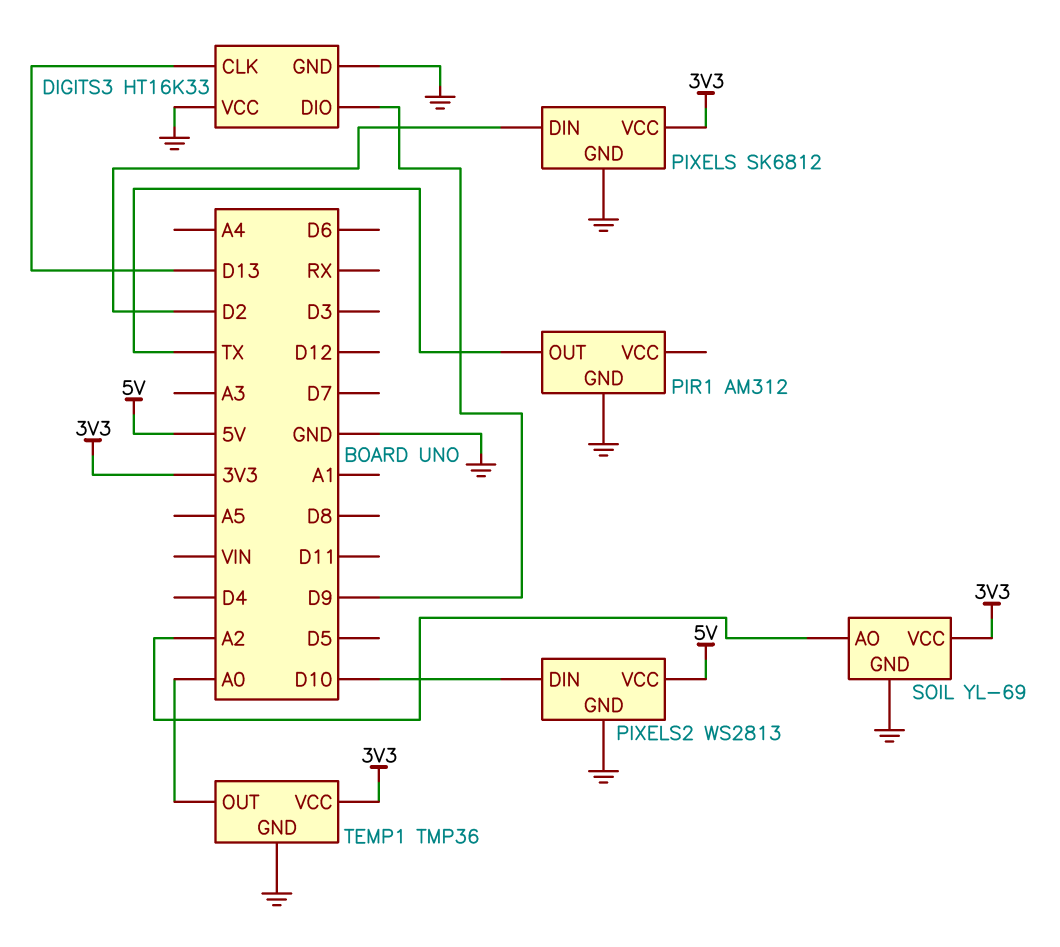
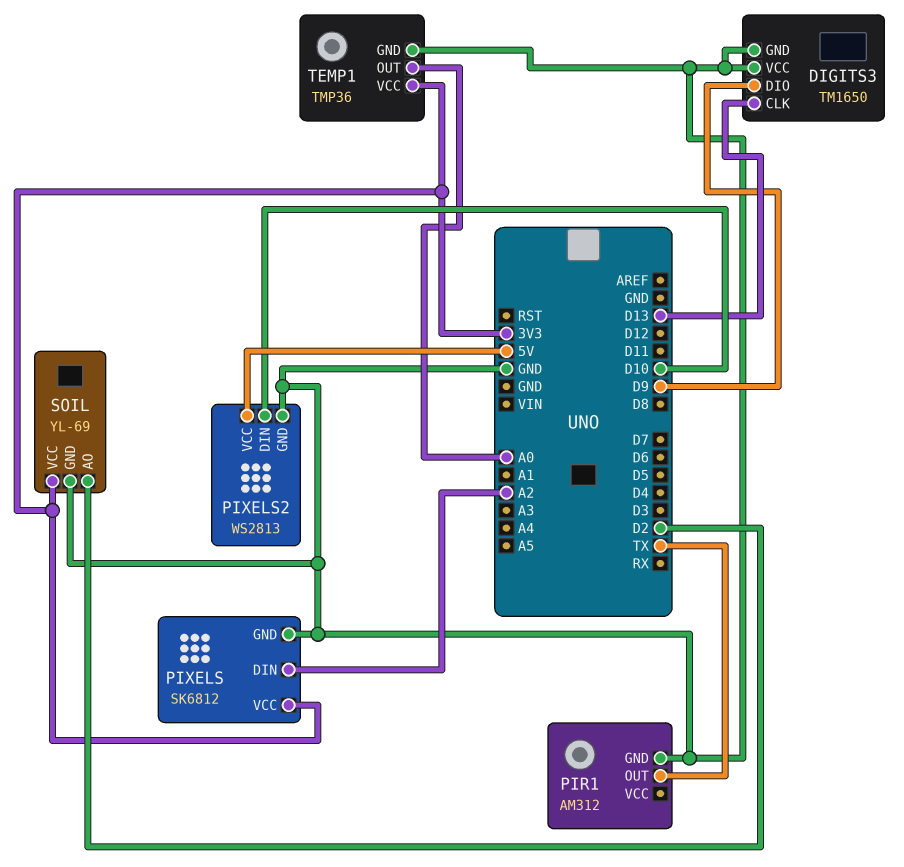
DIGITS3: HT16K33 -> TM1650
PIXELS pin DIN: D2 -> A2
SOIL pin AO: A2 -> D2

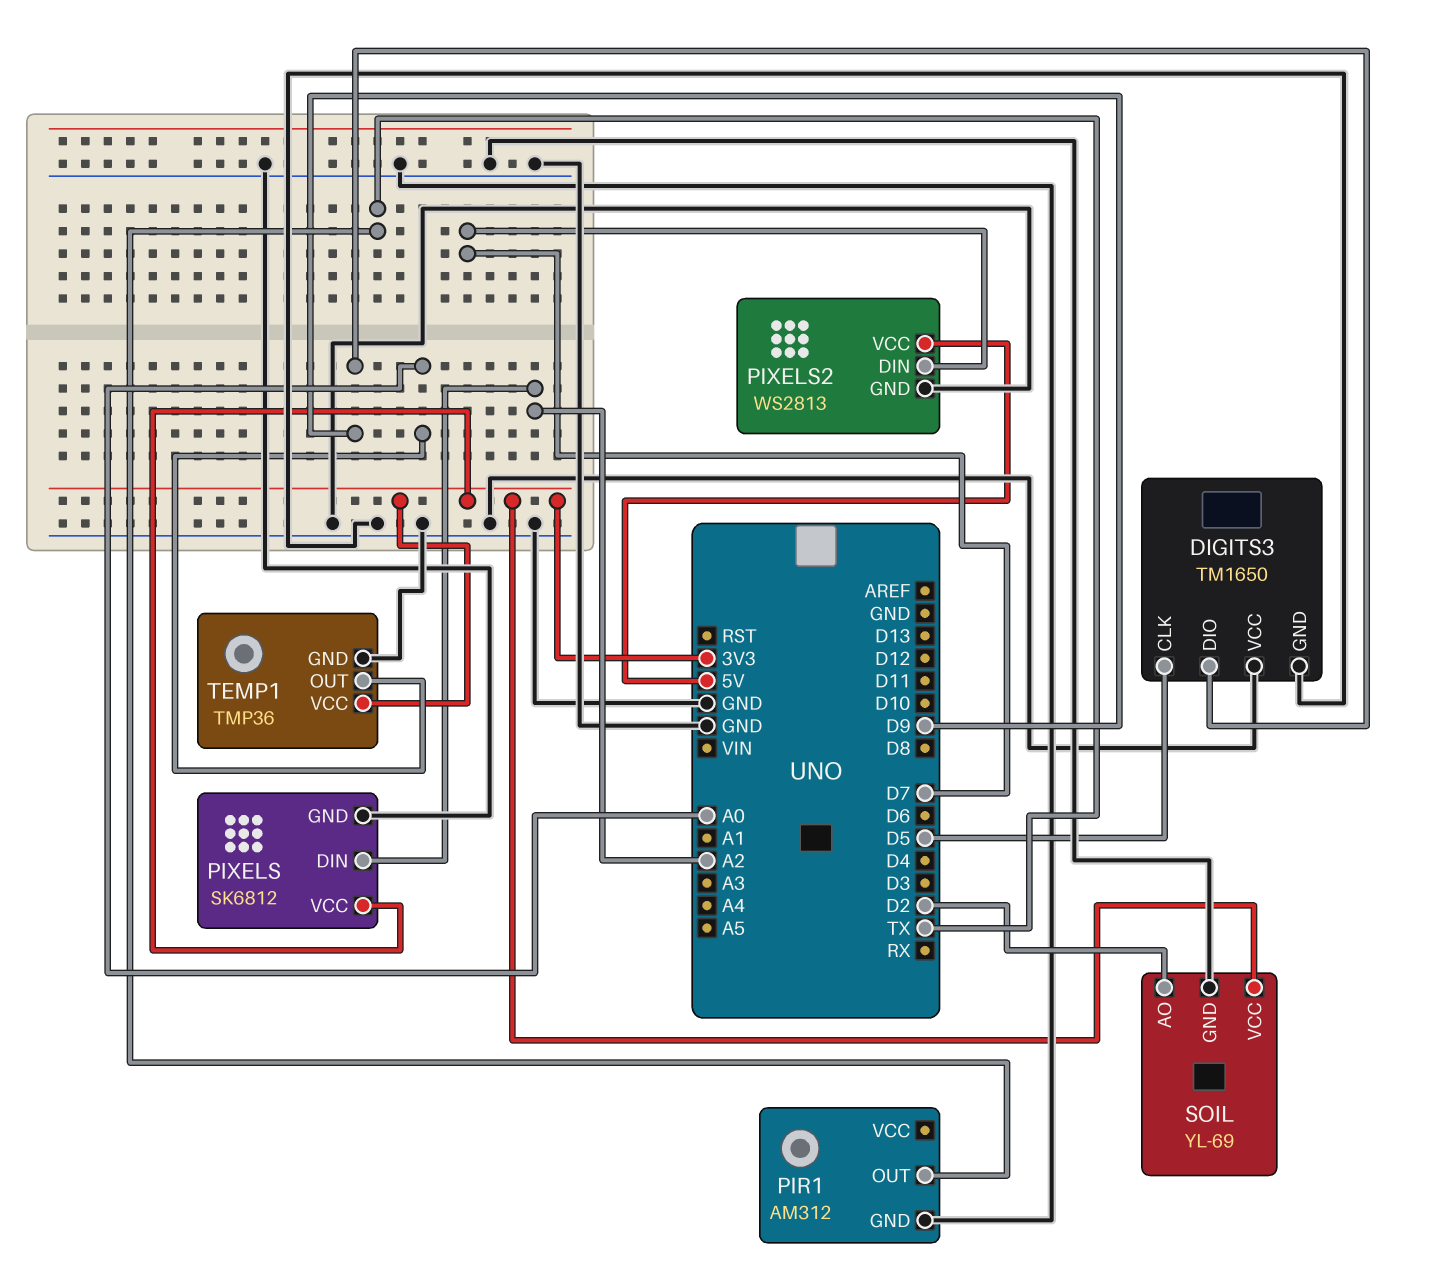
DIGITS3 pin CLK: D13 -> D5
PIXELS2 pin DIN: D10 -> D7

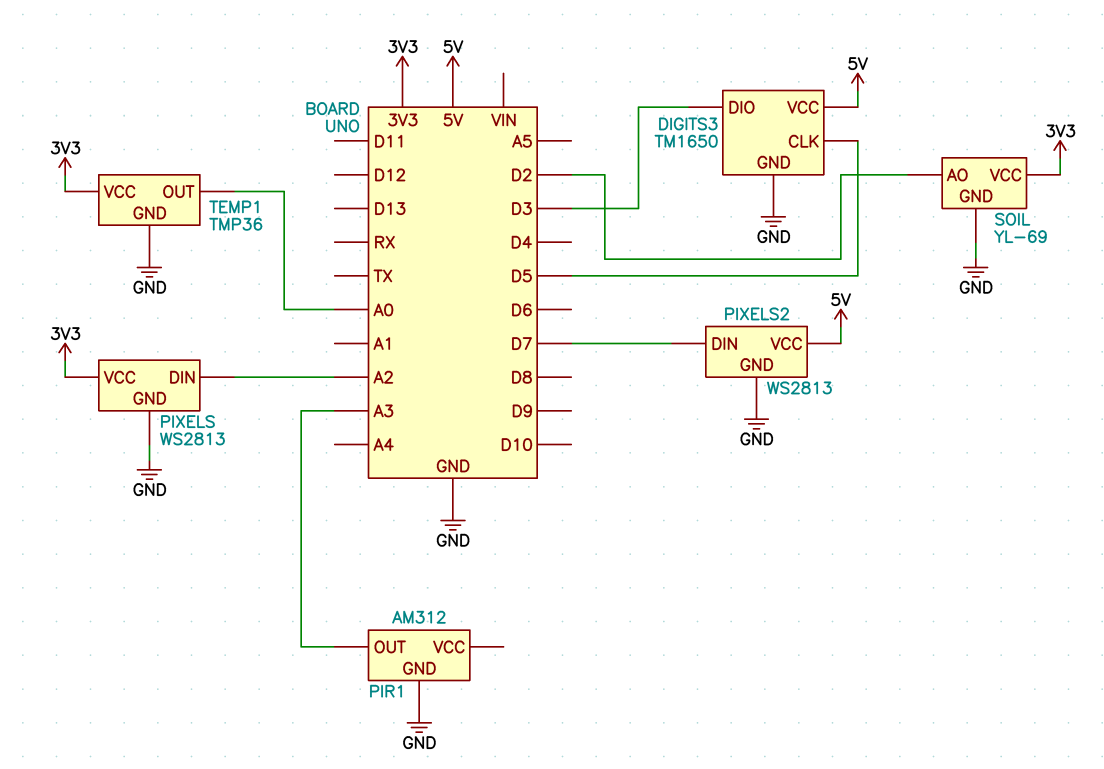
DIGITS3 pin DIO: D9 -> D3
DIGITS3 pin VCC: GND -> 5V
PIR1 pin OUT: TX -> A3
PIXELS: SK6812 -> WS2813

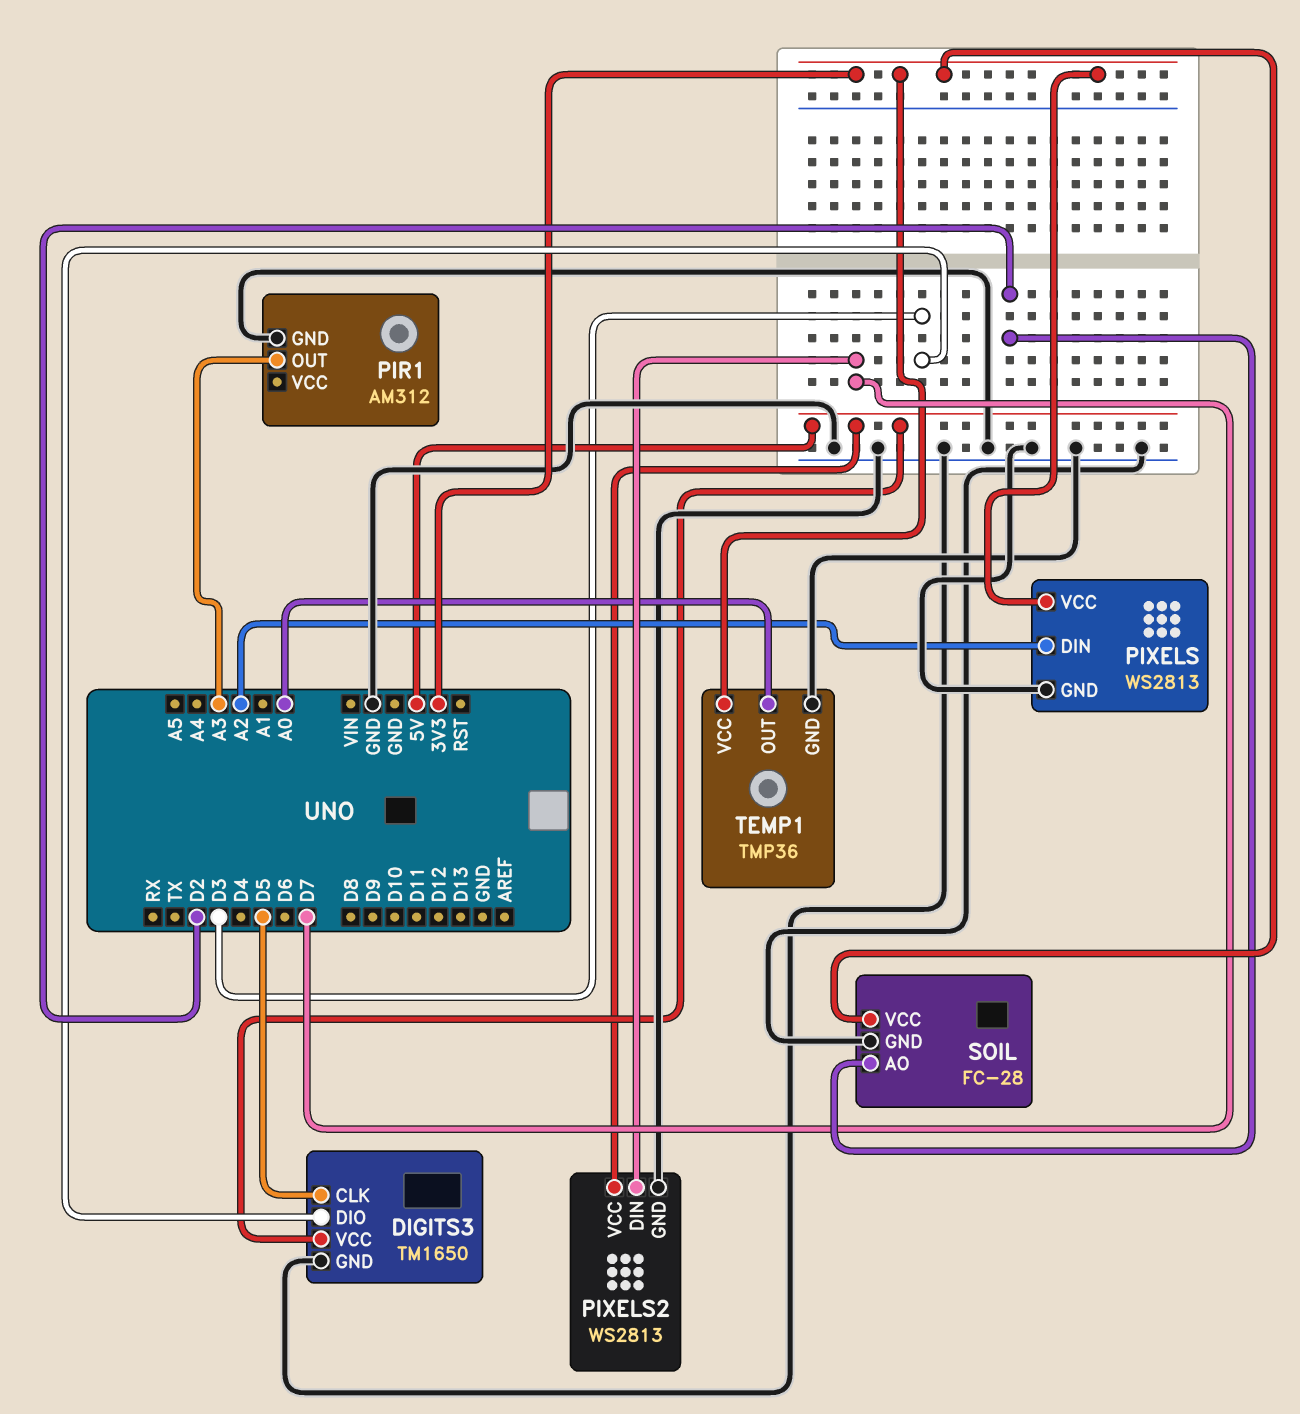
SOIL: YL-69 -> FC-28

